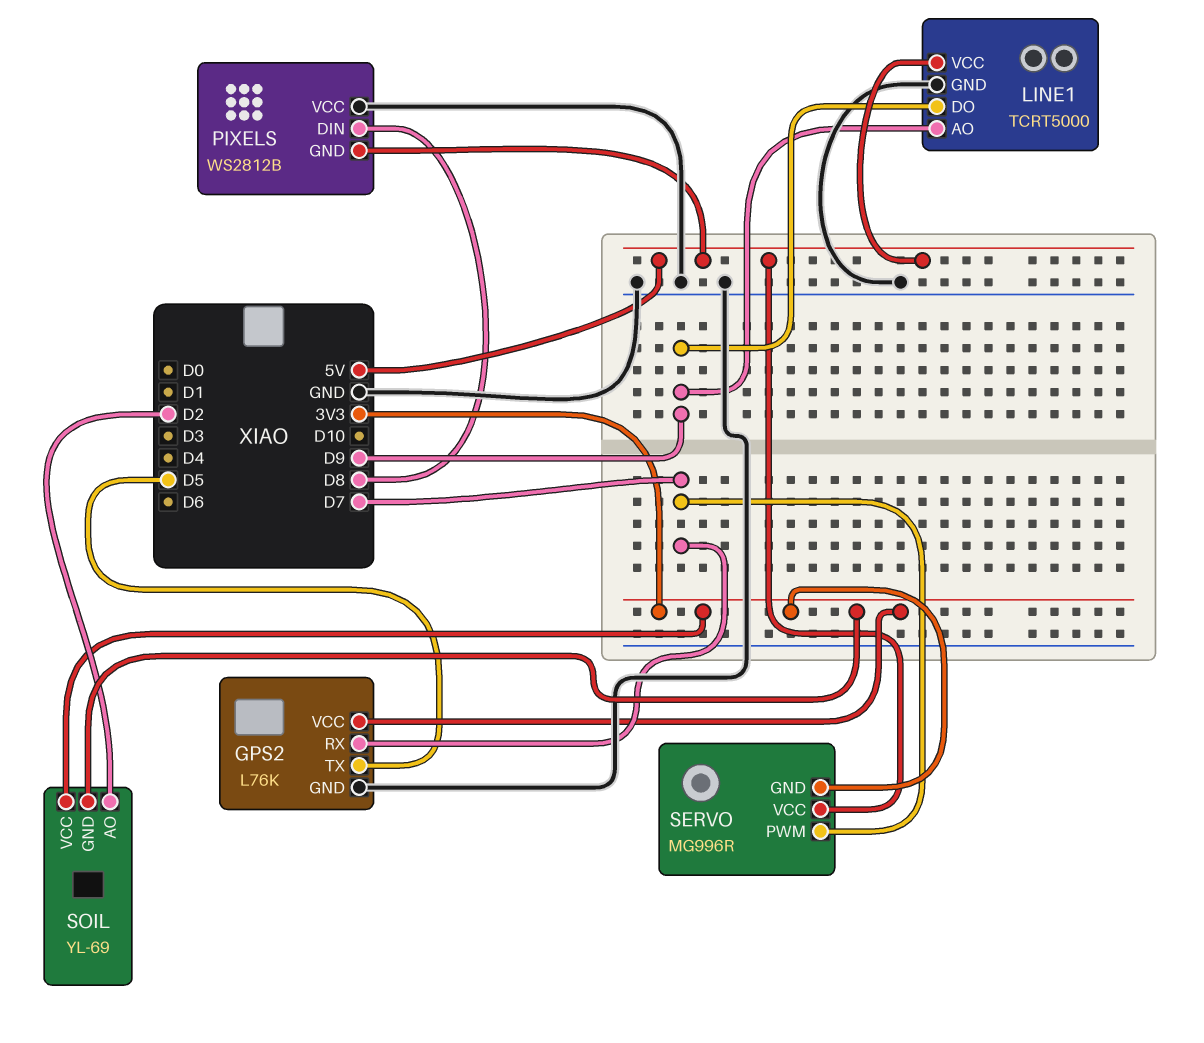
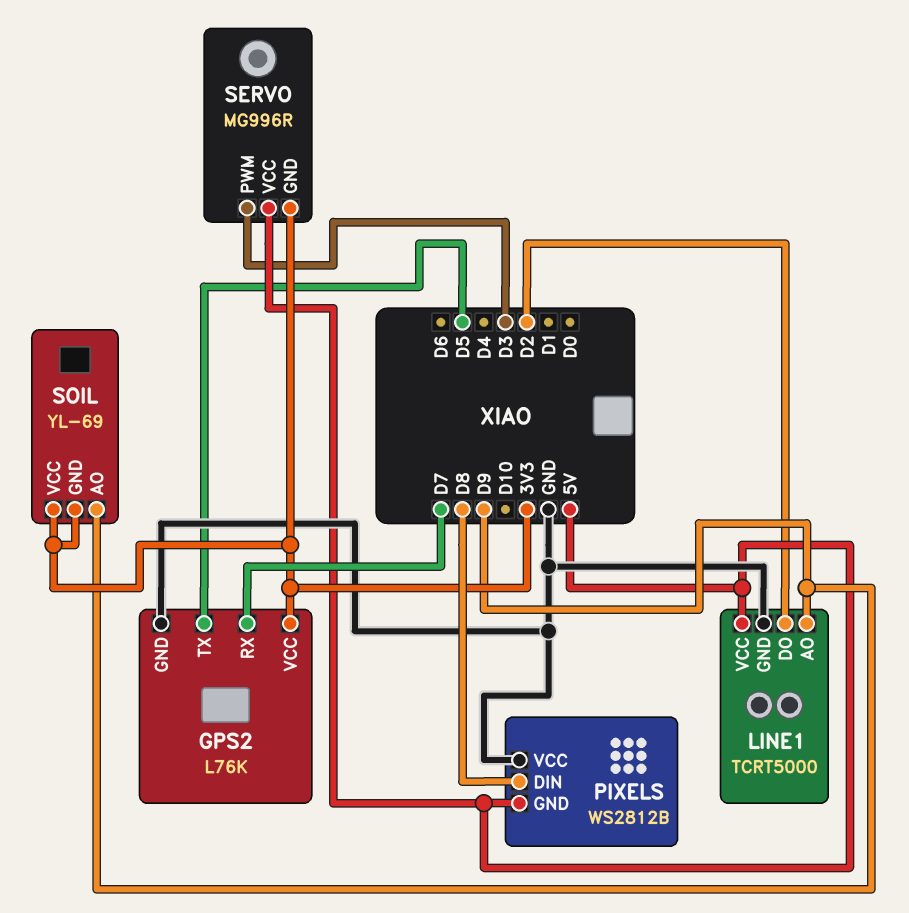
LINE1 pin DO: D9 -> D2
SERVO pin PWM: D7 -> D3
SOIL pin AO: D2 -> D9

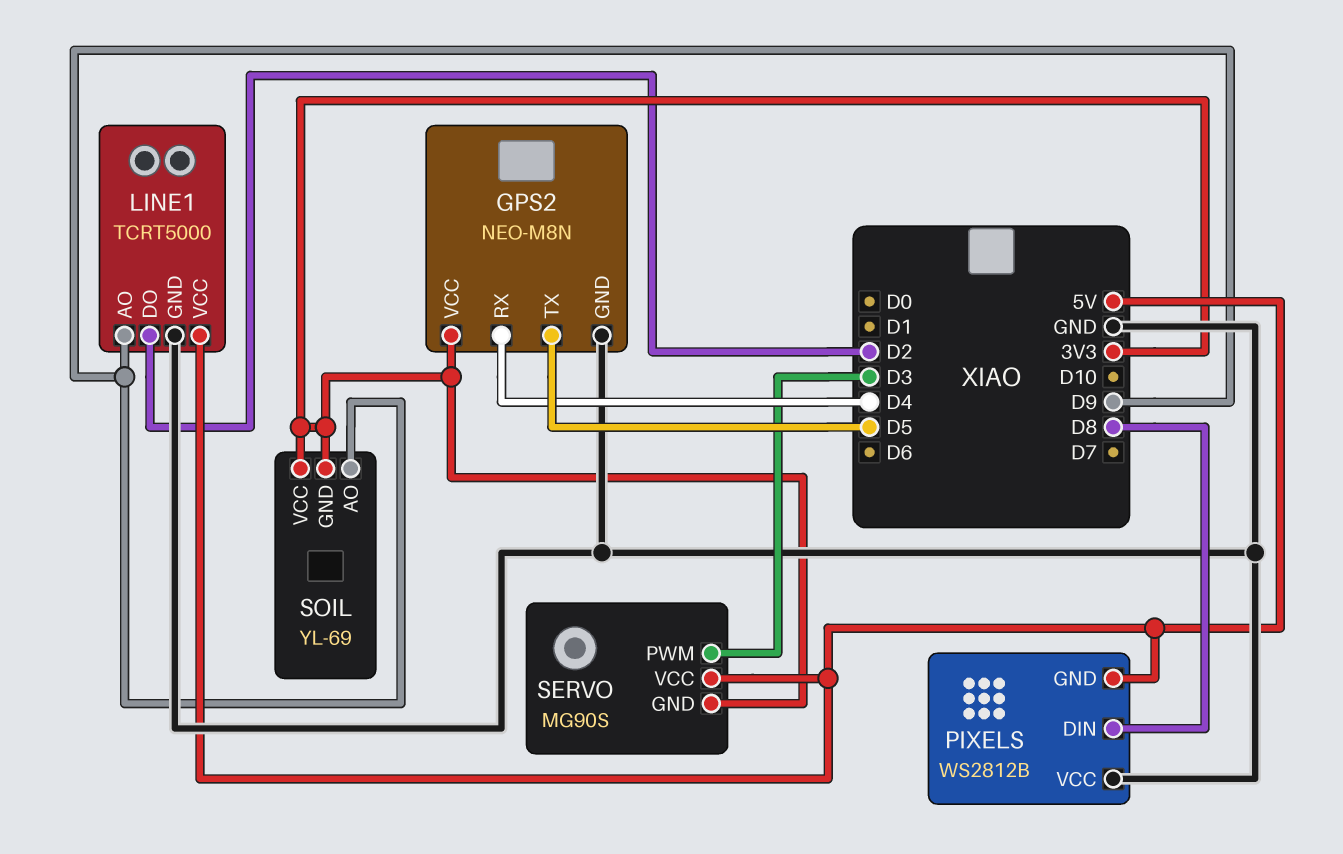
GPS2: L76K -> NEO-M8N
GPS2 pin RX: D7 -> D4
SERVO: MG996R -> MG90S

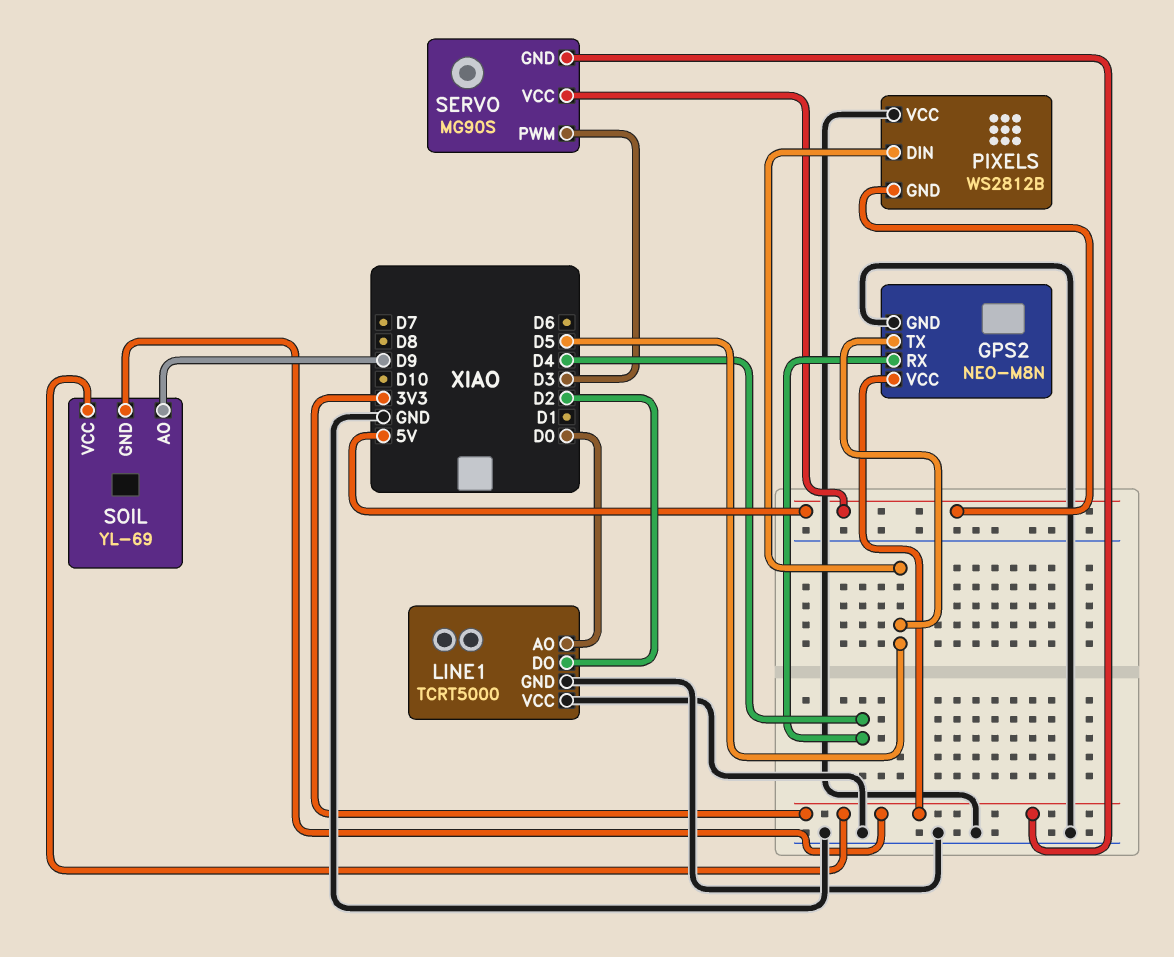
LINE1 pin AO: D9 -> D0
LINE1 pin VCC: 5V -> GND
PIXELS pin DIN: D8 -> D5

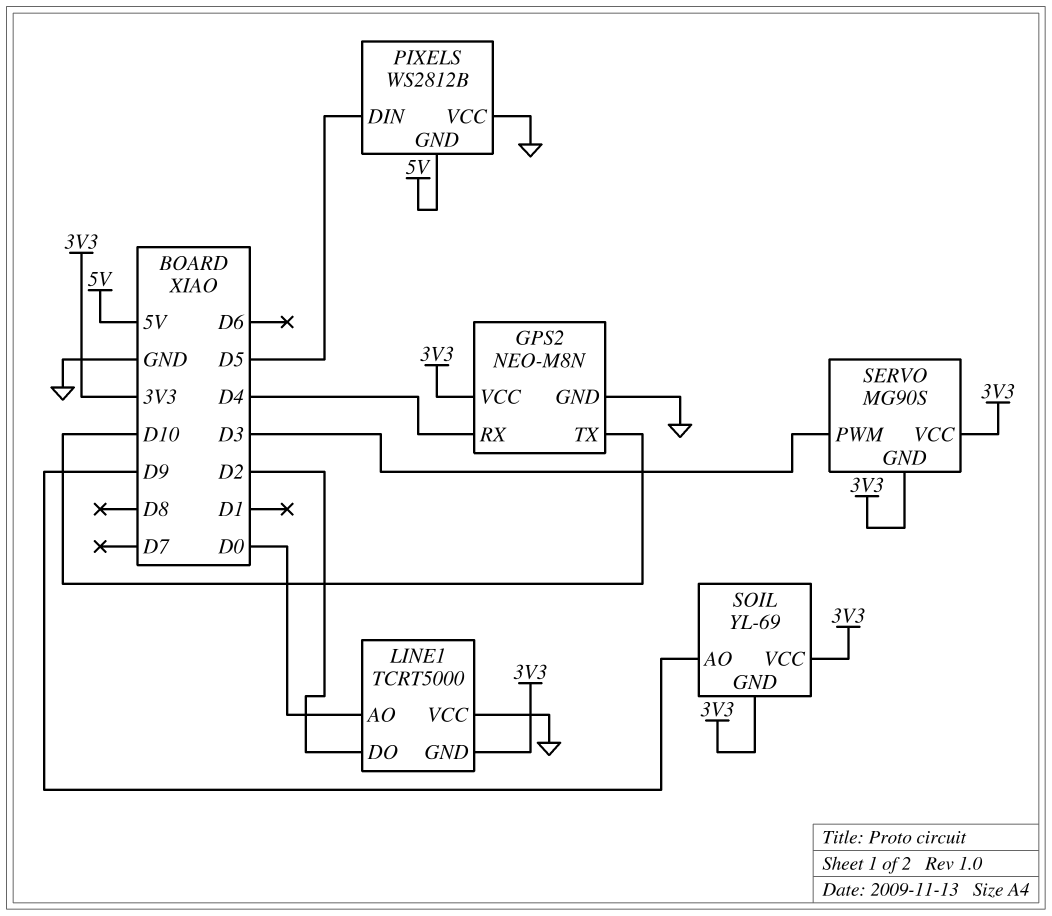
GPS2 pin TX: D5 -> D10
LINE1 pin GND: GND -> 3V3
SERVO pin VCC: 5V -> 3V3

